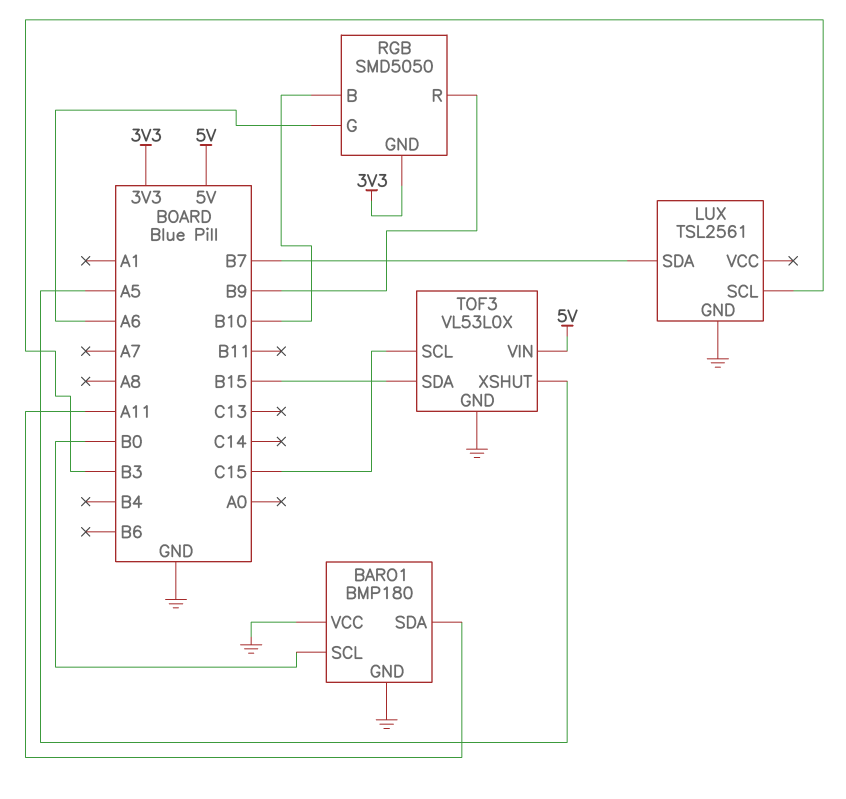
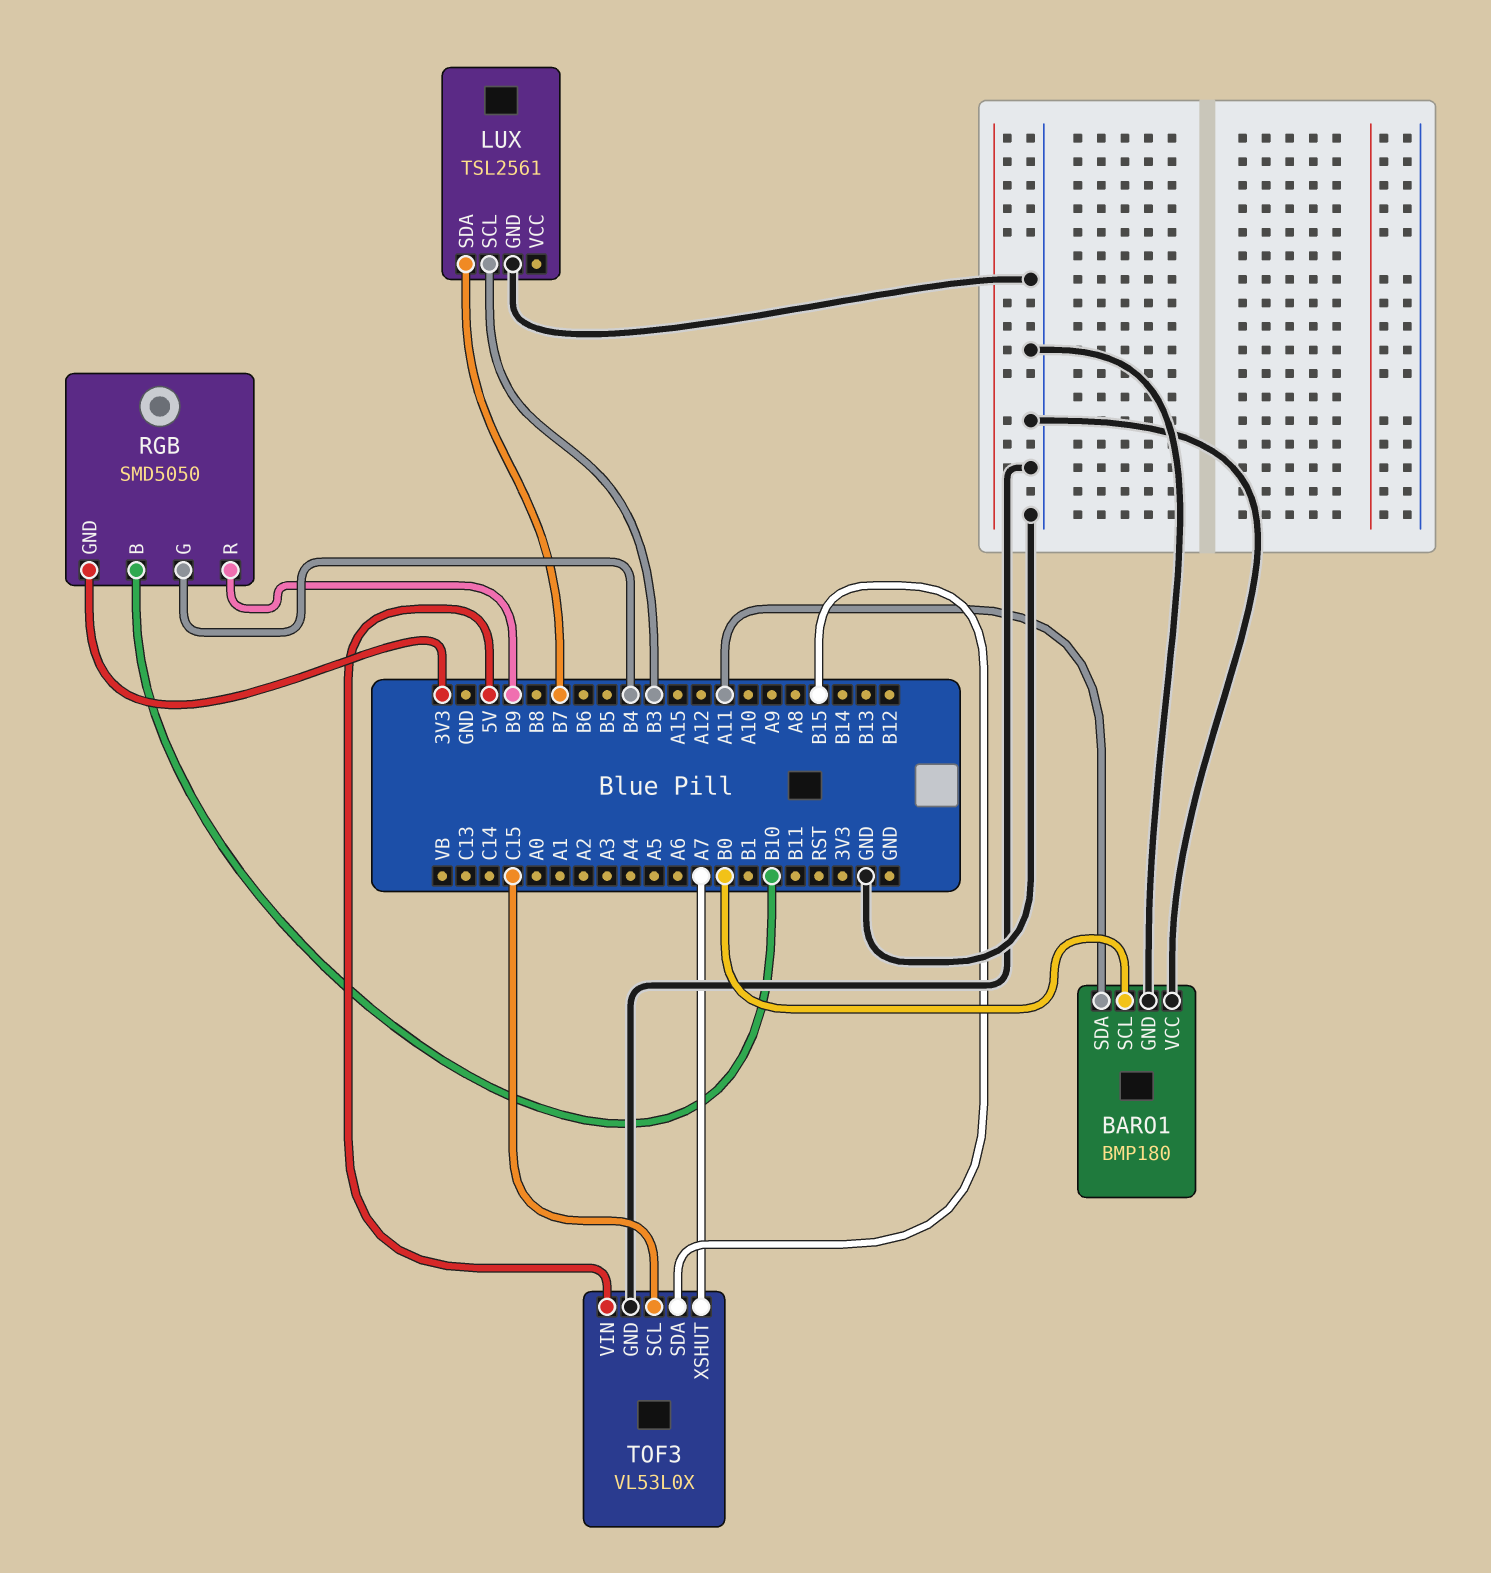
RGB pin G: A6 -> B4
TOF3 pin XSHUT: A5 -> A7

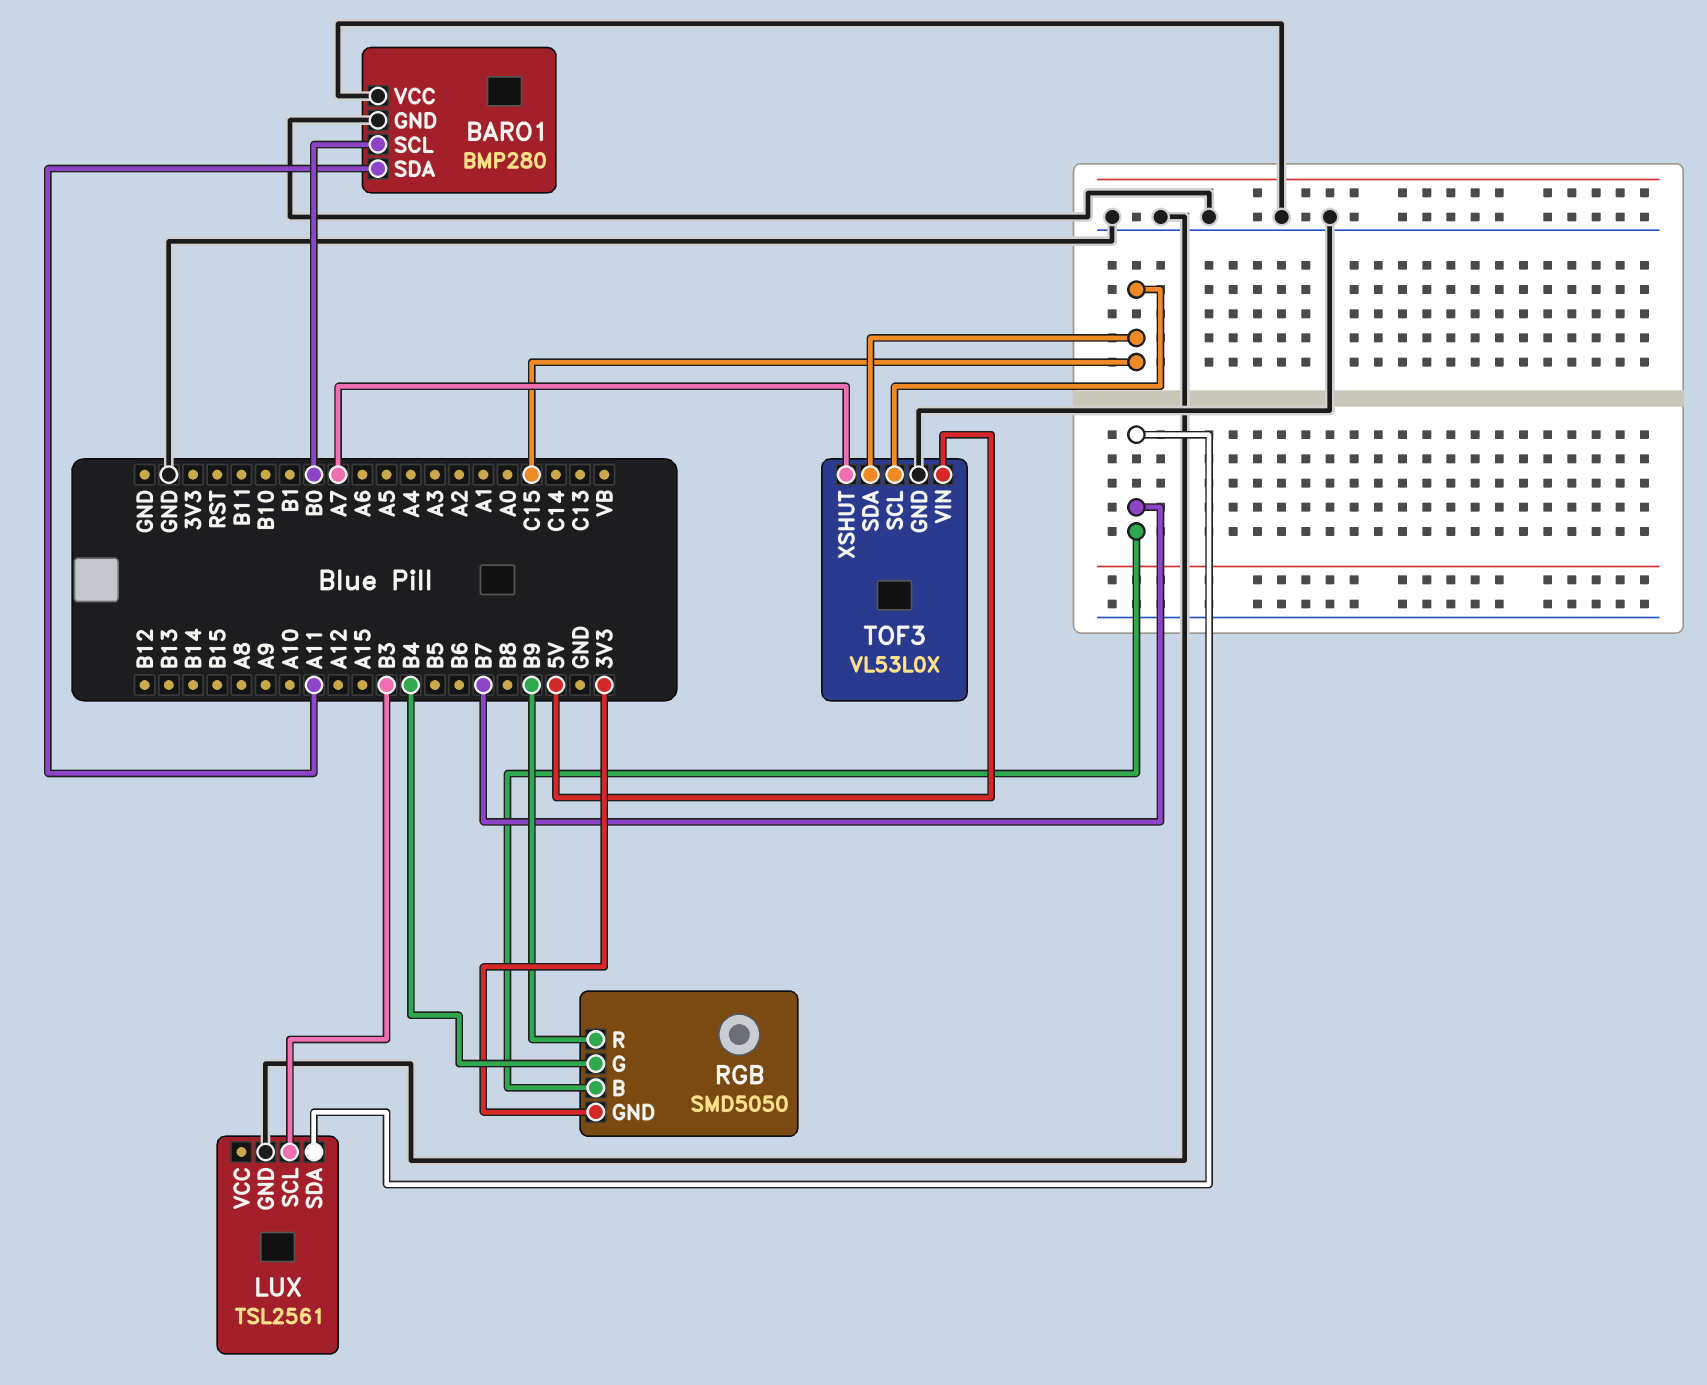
BARO1: BMP180 -> BMP280
RGB pin B: B10 -> B7
TOF3 pin SDA: B15 -> C15

